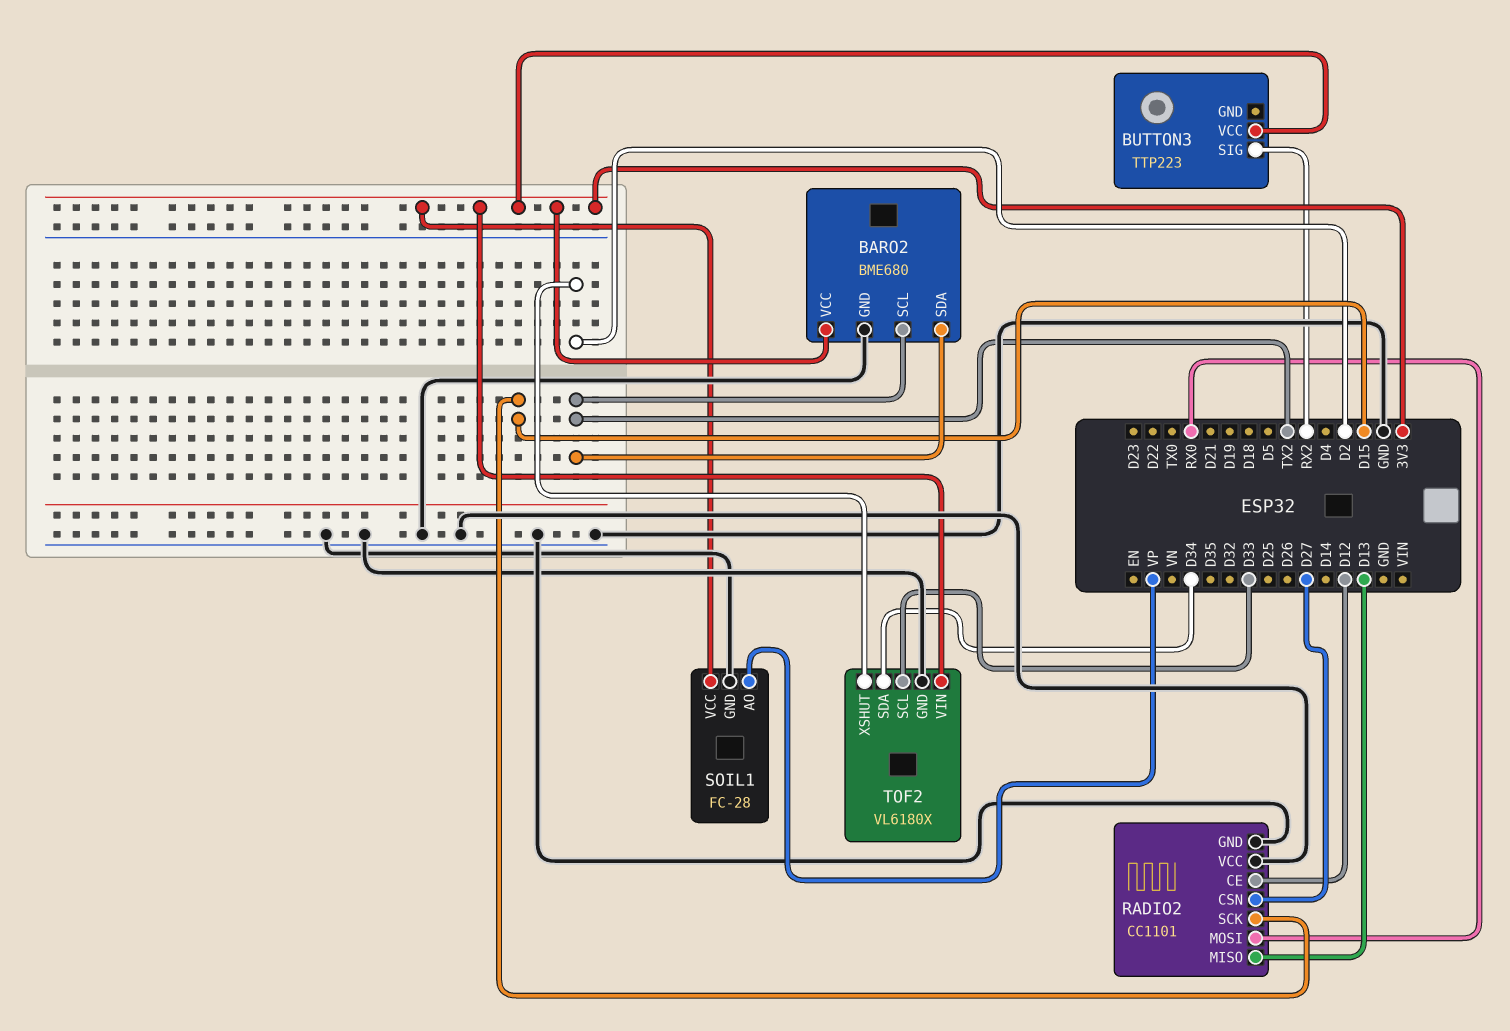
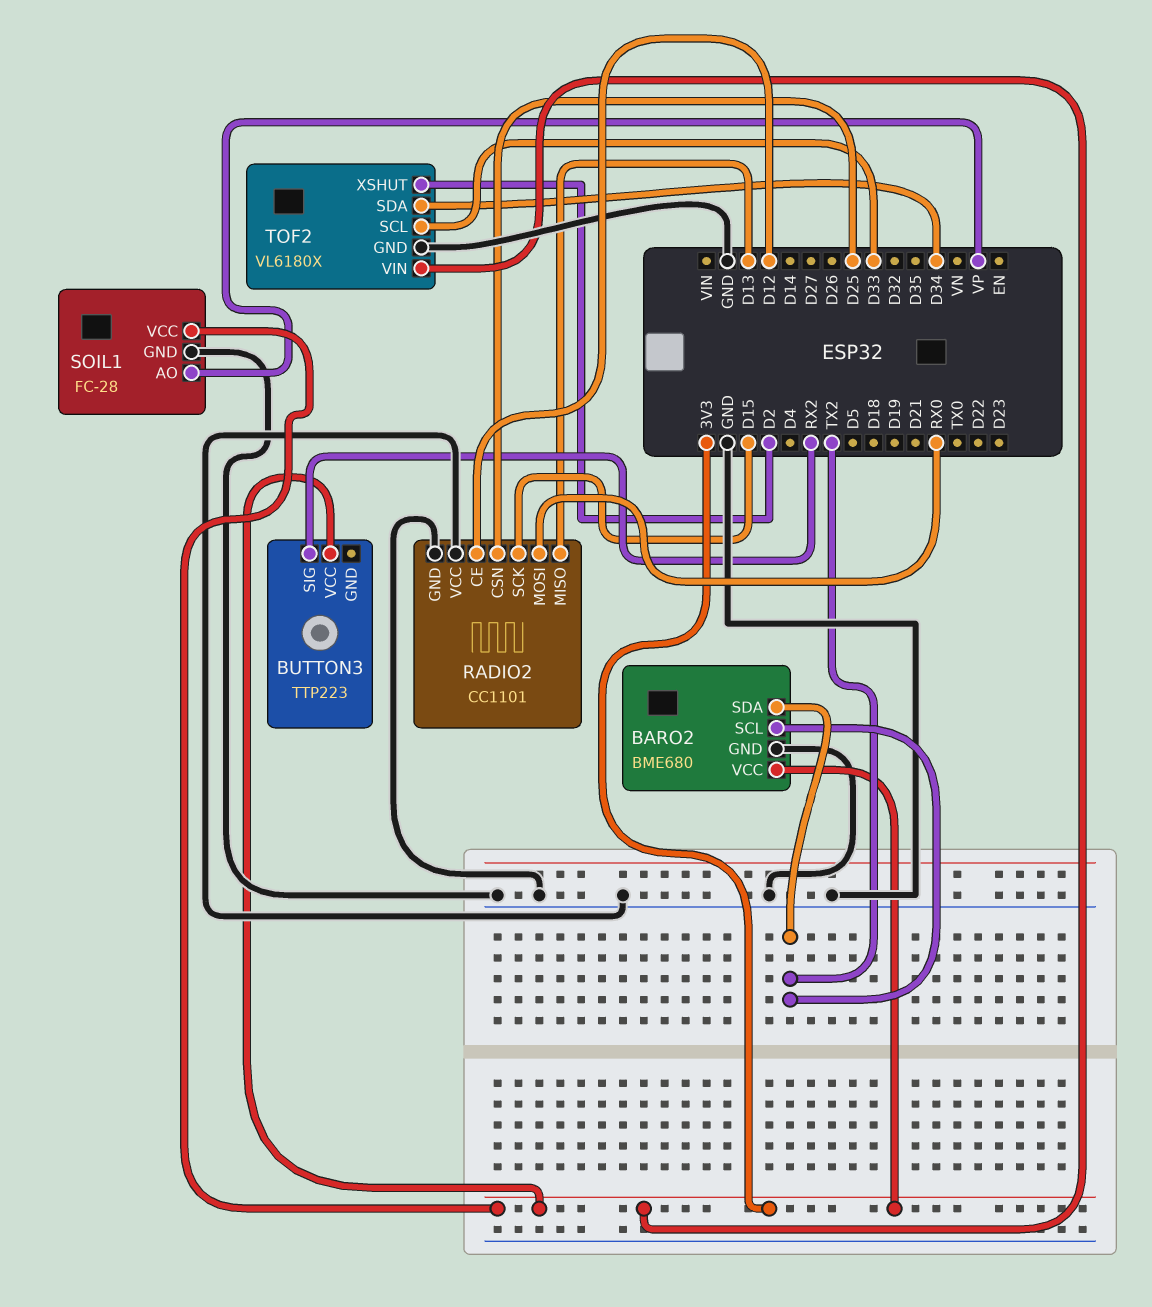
RADIO2 pin CSN: D27 -> D25

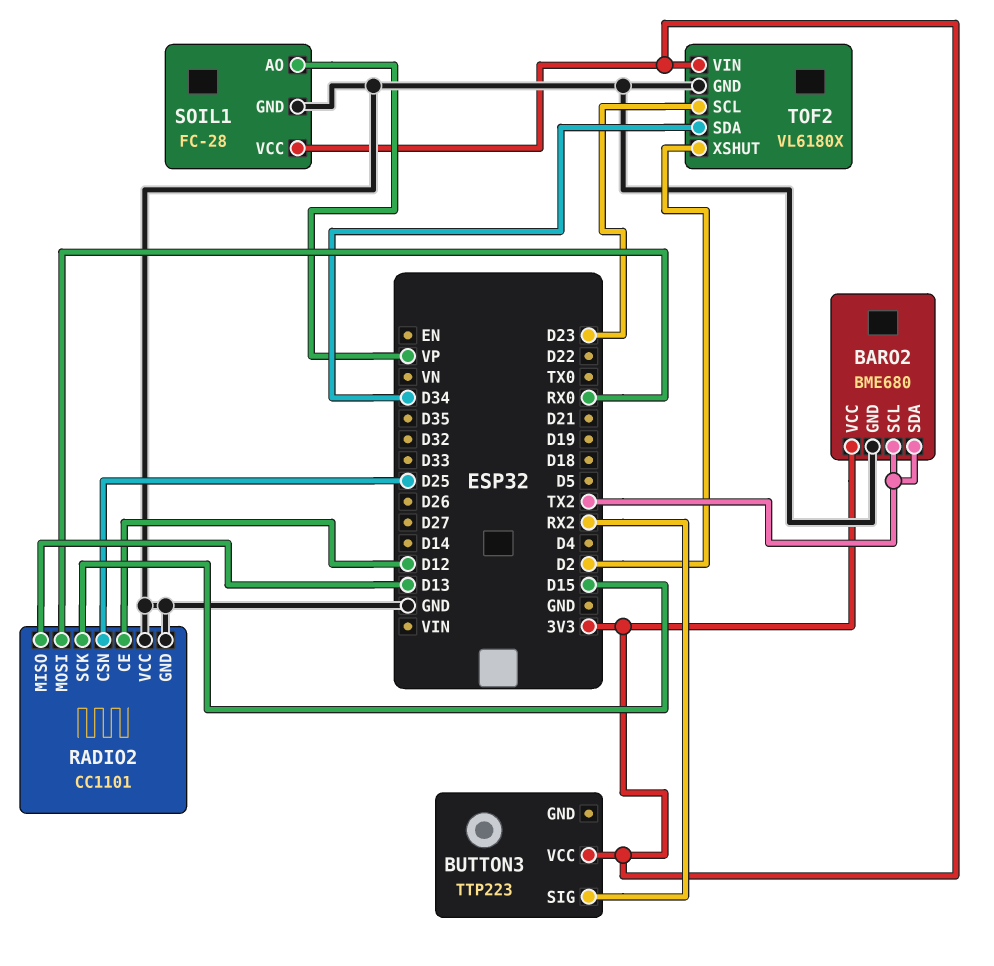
TOF2 pin SCL: D33 -> D23

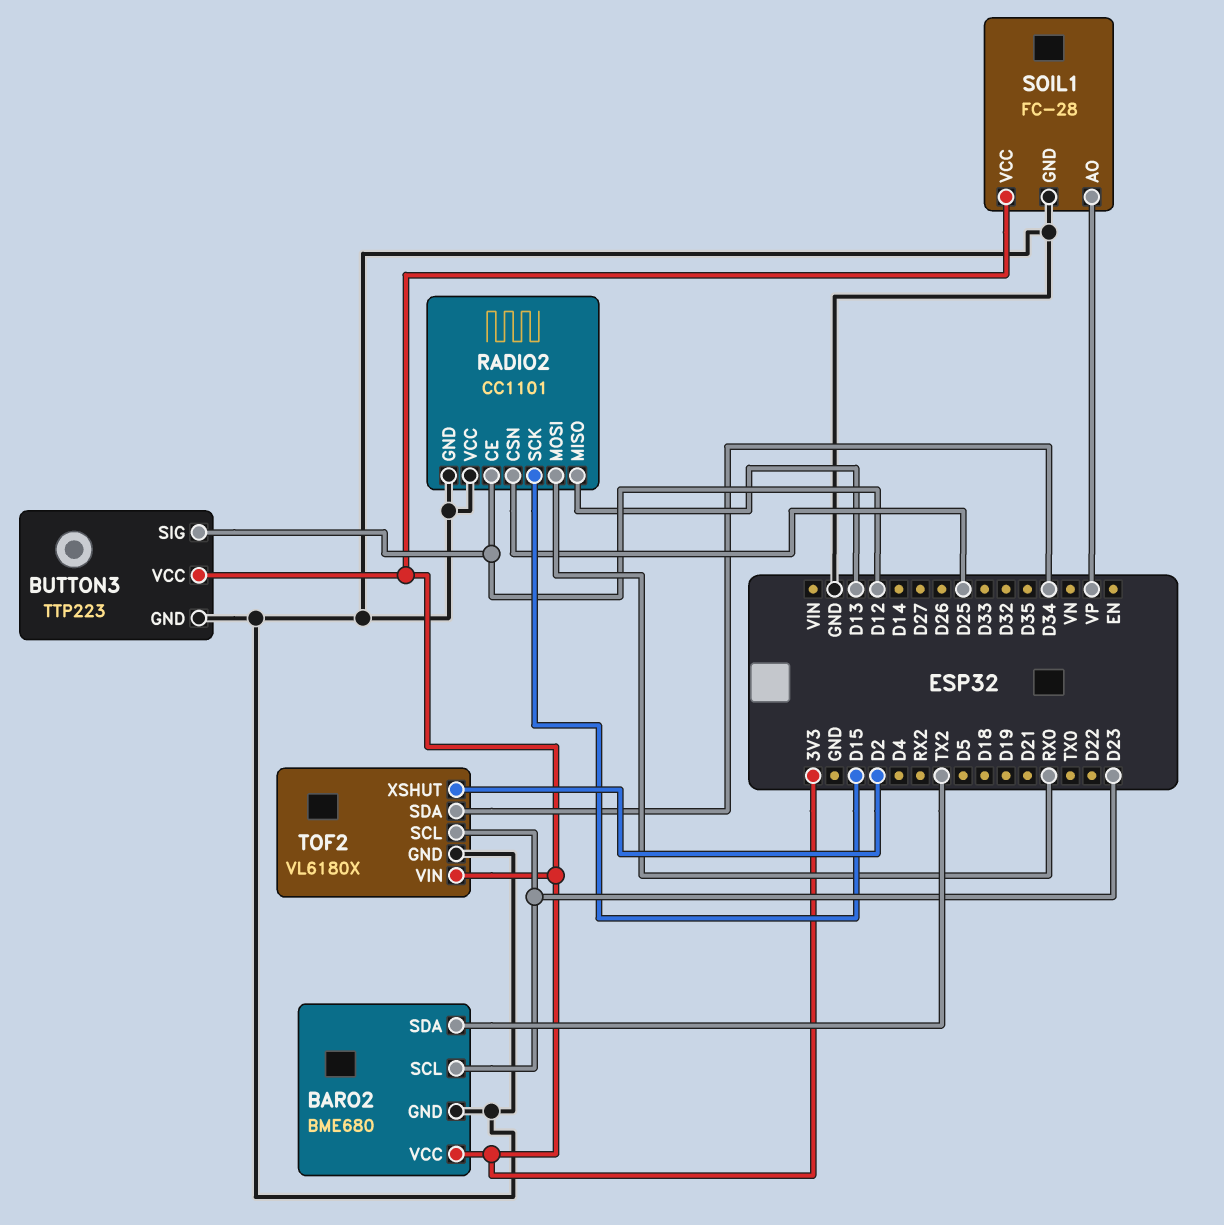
BARO2 pin SCL: TX2 -> D23
BUTTON3 pin GND: none -> GND
BUTTON3 pin SIG: RX2 -> D12

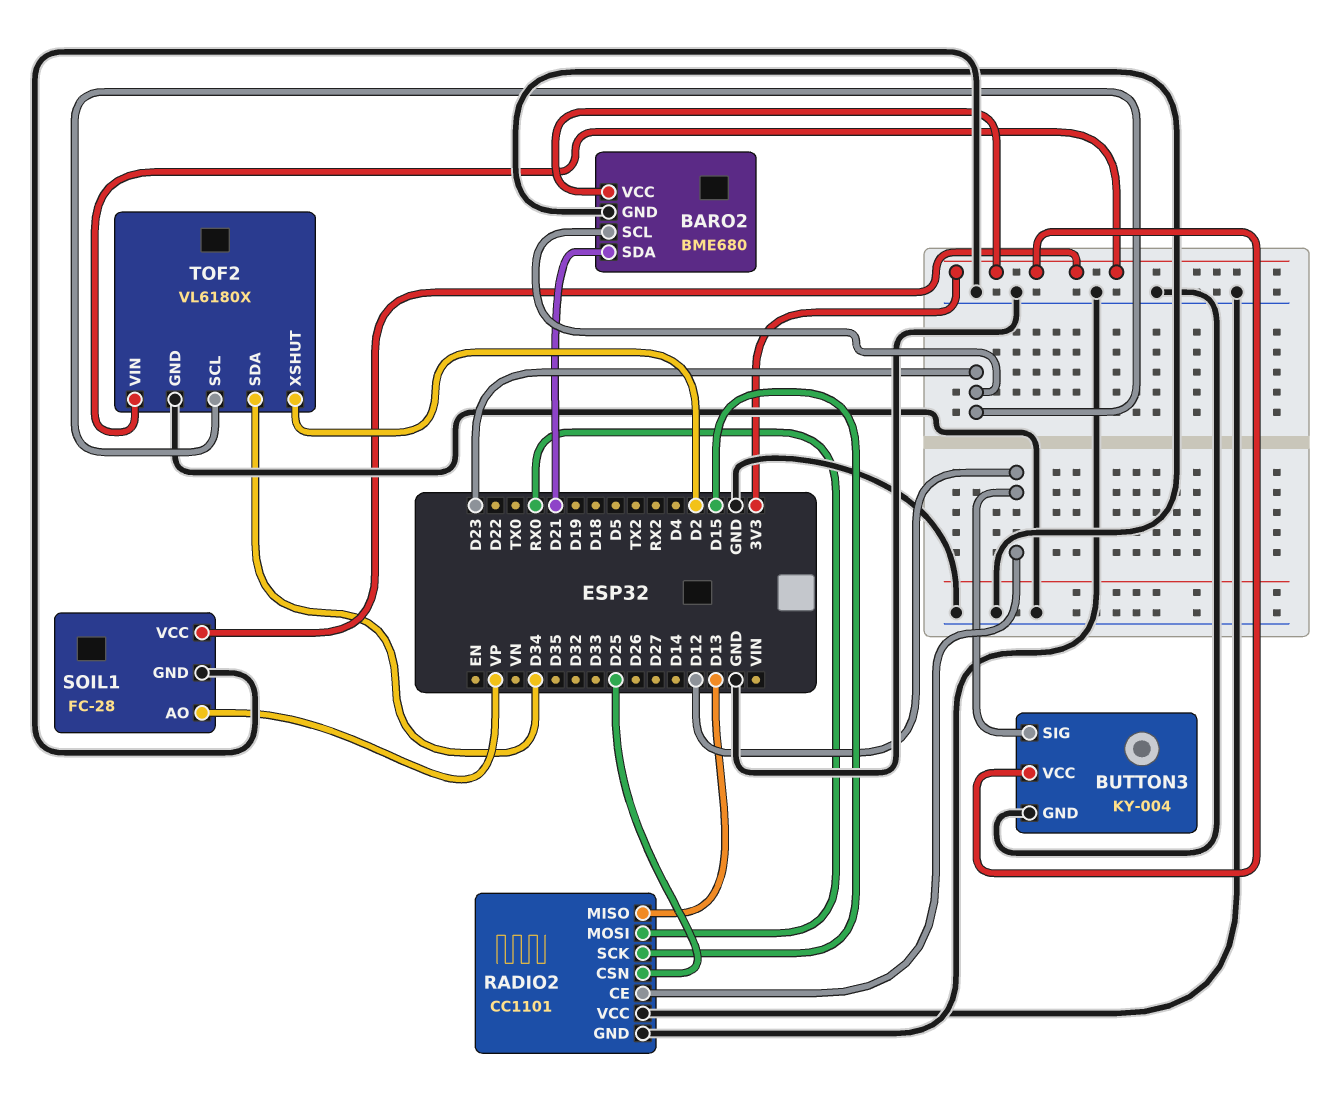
BARO2 pin SDA: TX2 -> D21
BUTTON3: TTP223 -> KY-004

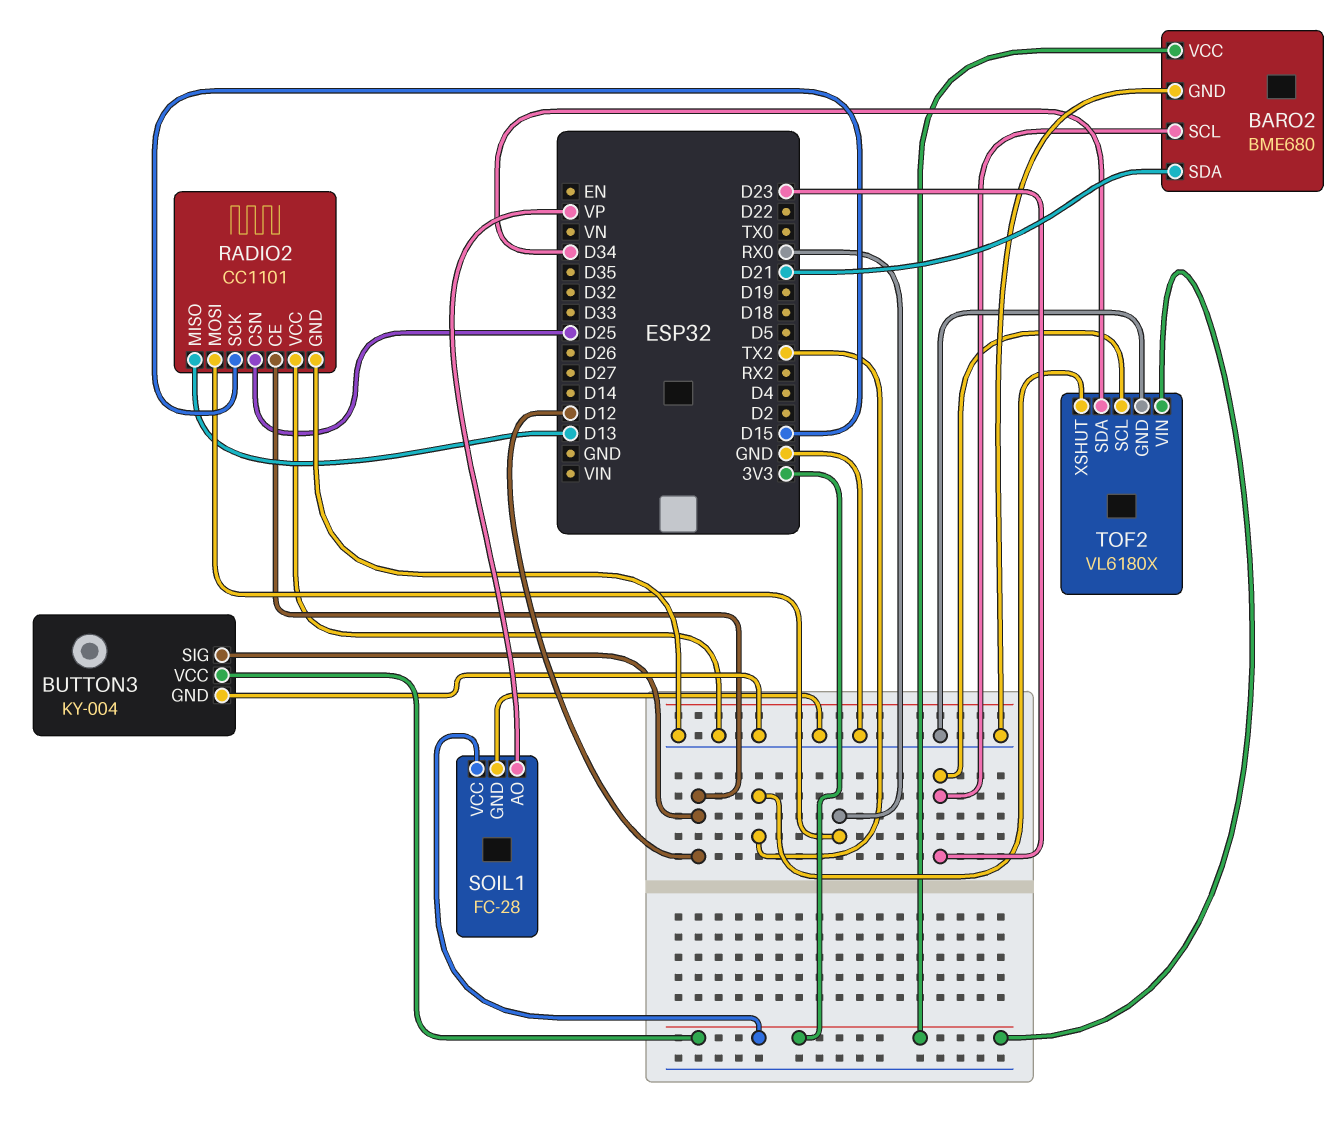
TOF2 pin XSHUT: D2 -> TX2

